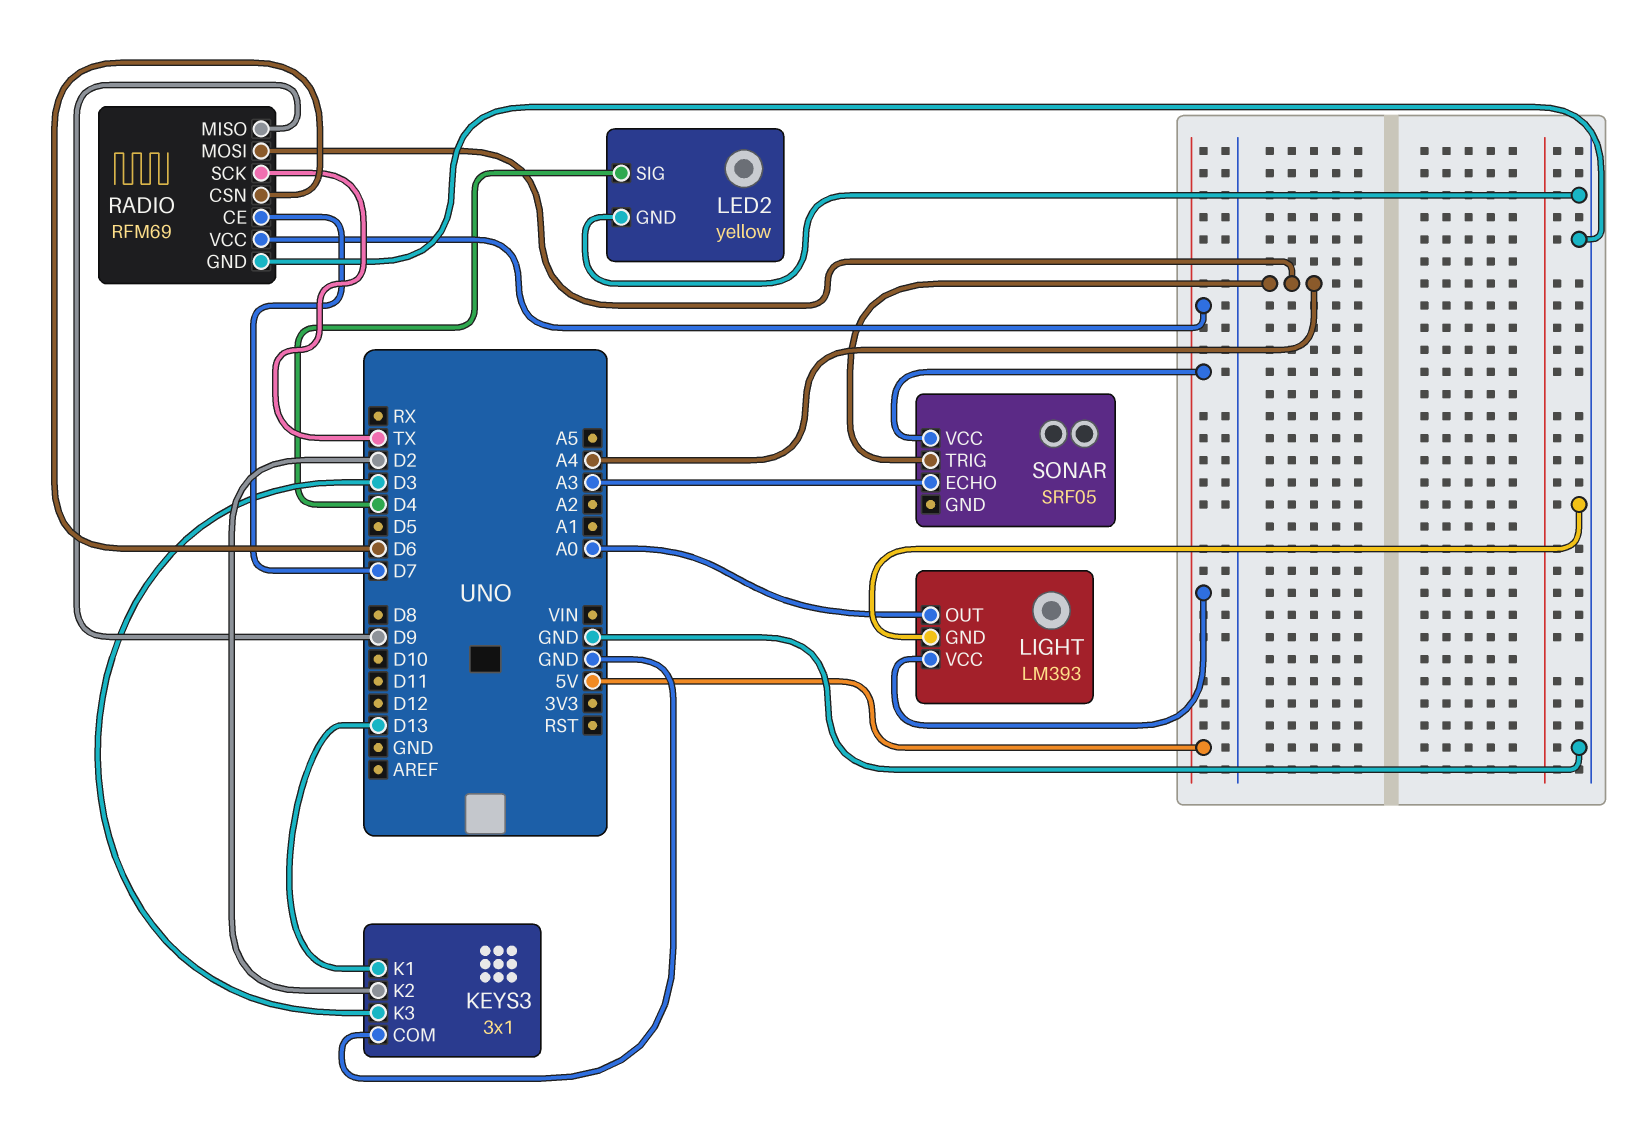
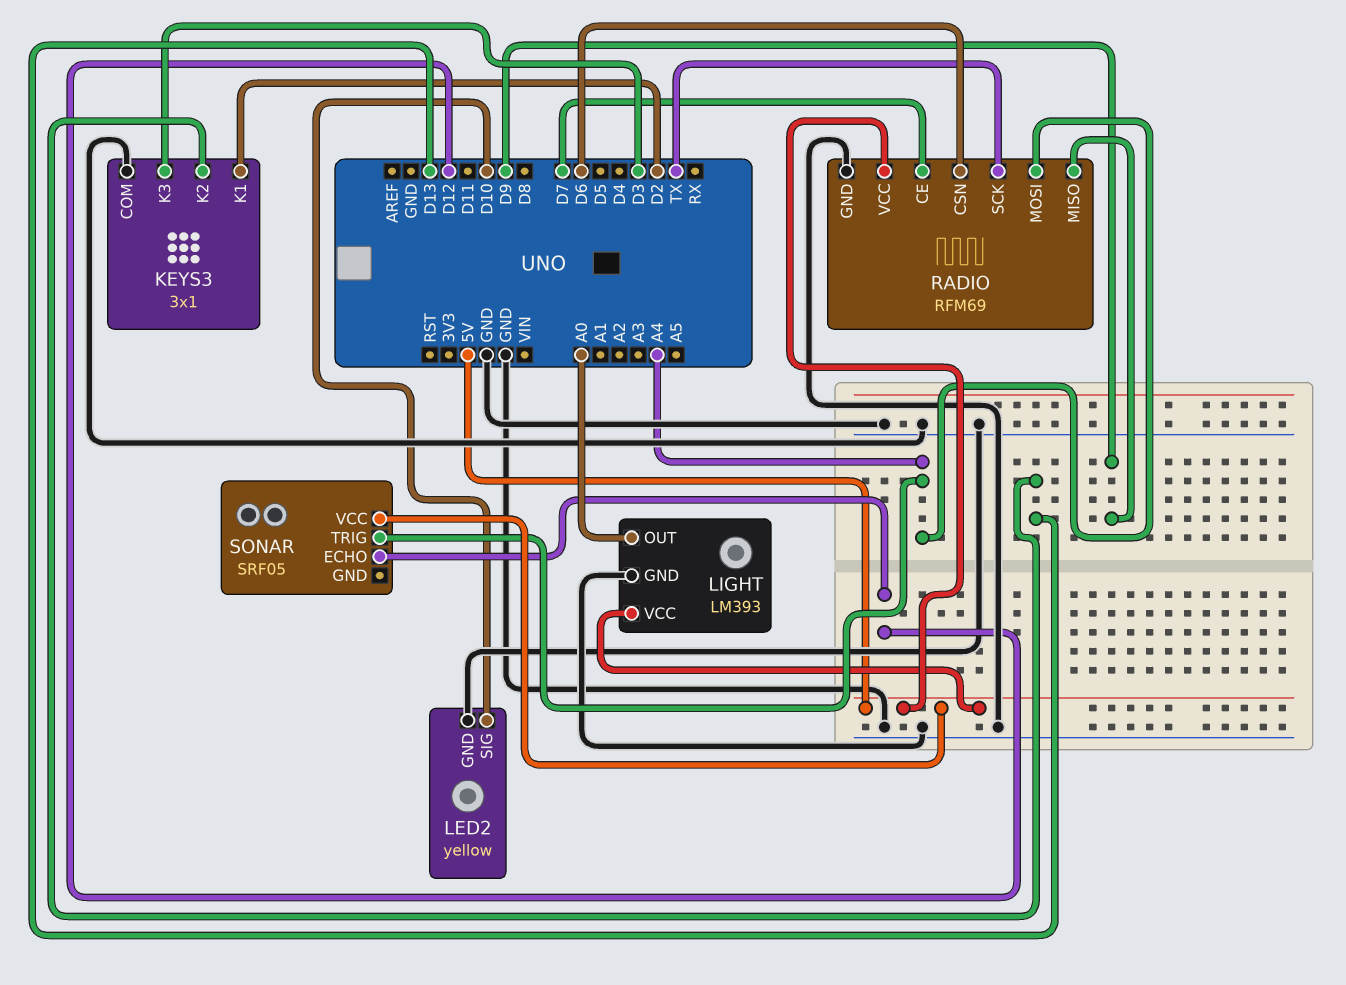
KEYS3 pin K1: D13 -> D2
KEYS3 pin K2: D2 -> D13
LED2 pin SIG: D4 -> D10
SONAR pin ECHO: A3 -> D12

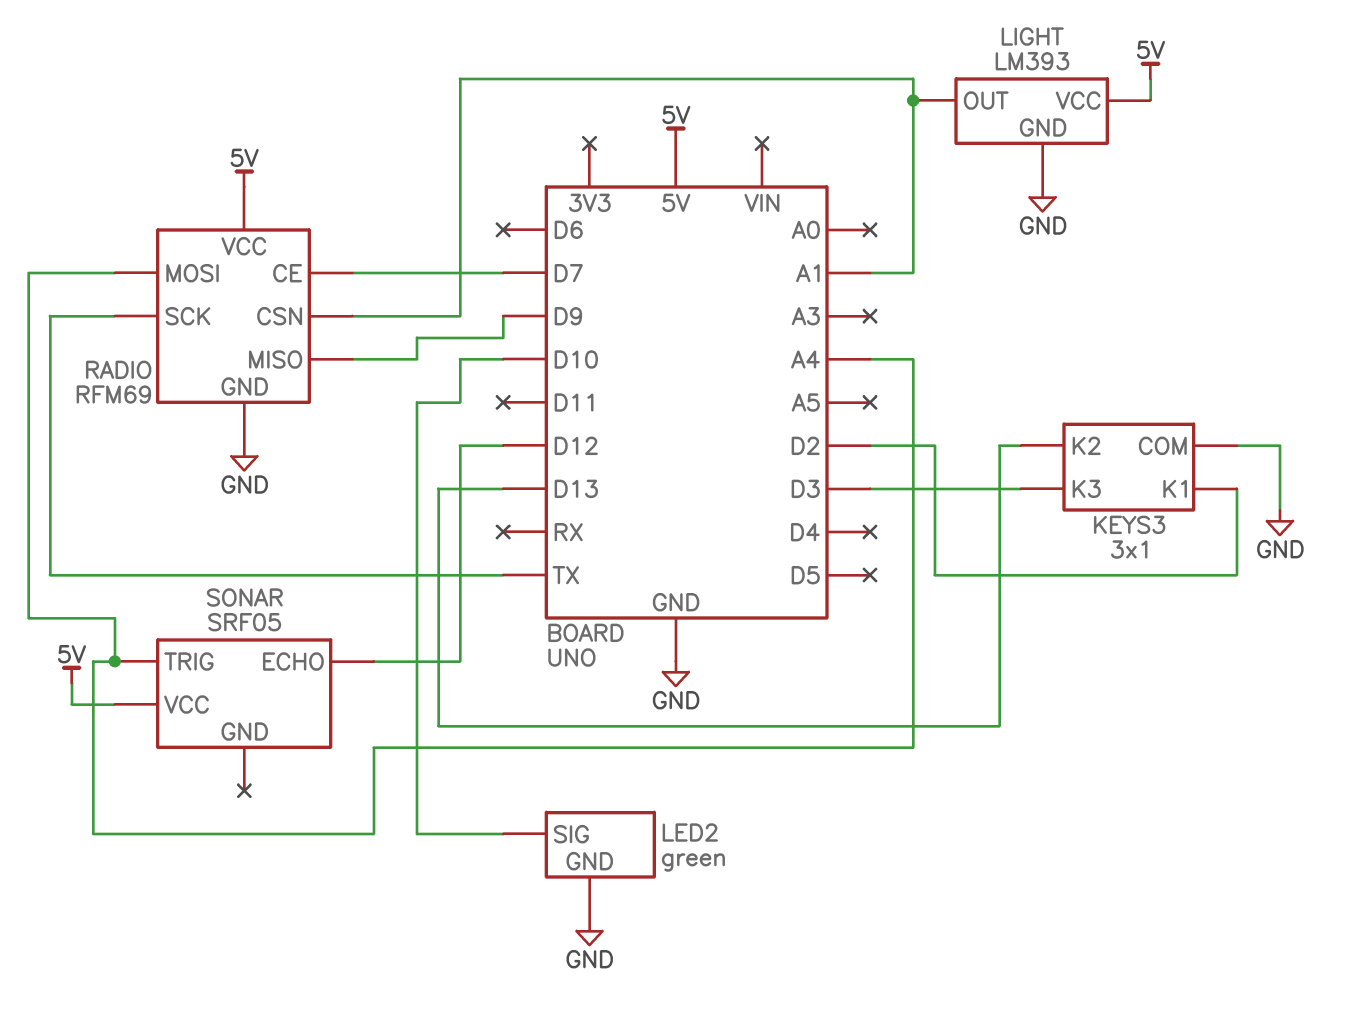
LED2: yellow -> green
LIGHT pin OUT: A0 -> A1
RADIO pin CSN: D6 -> A1

